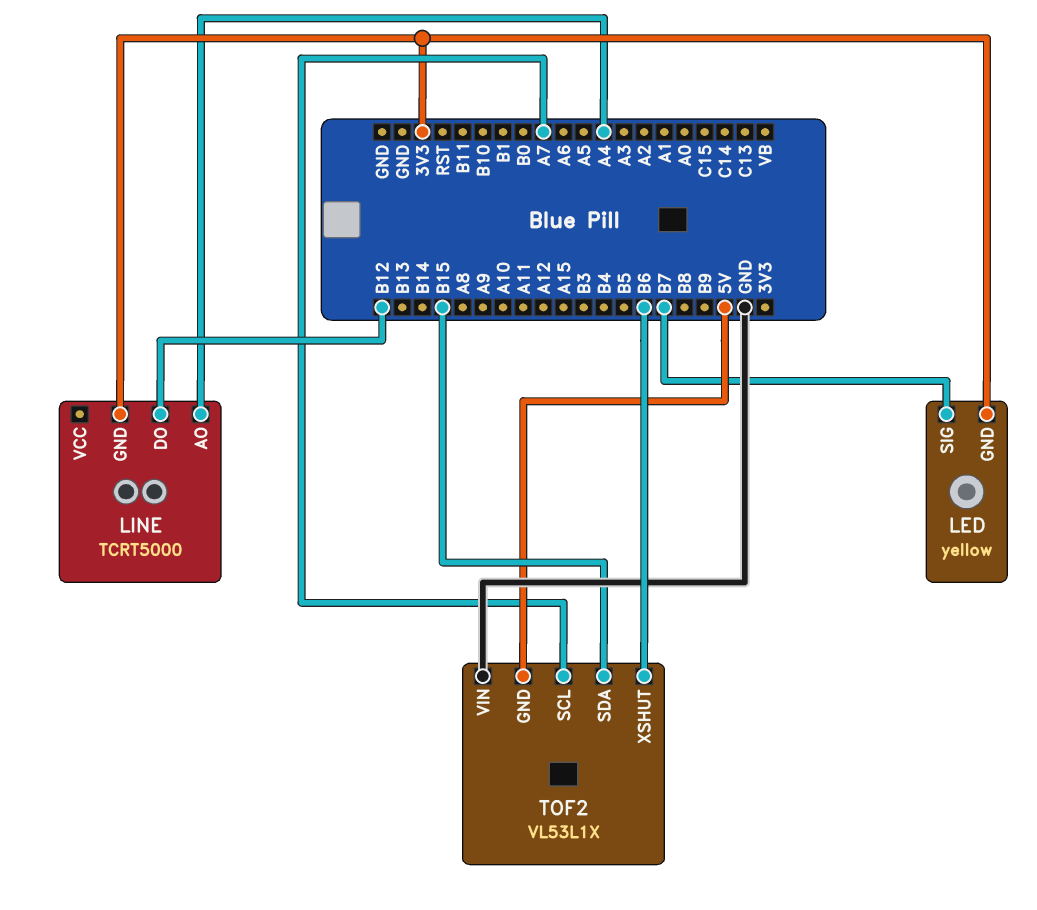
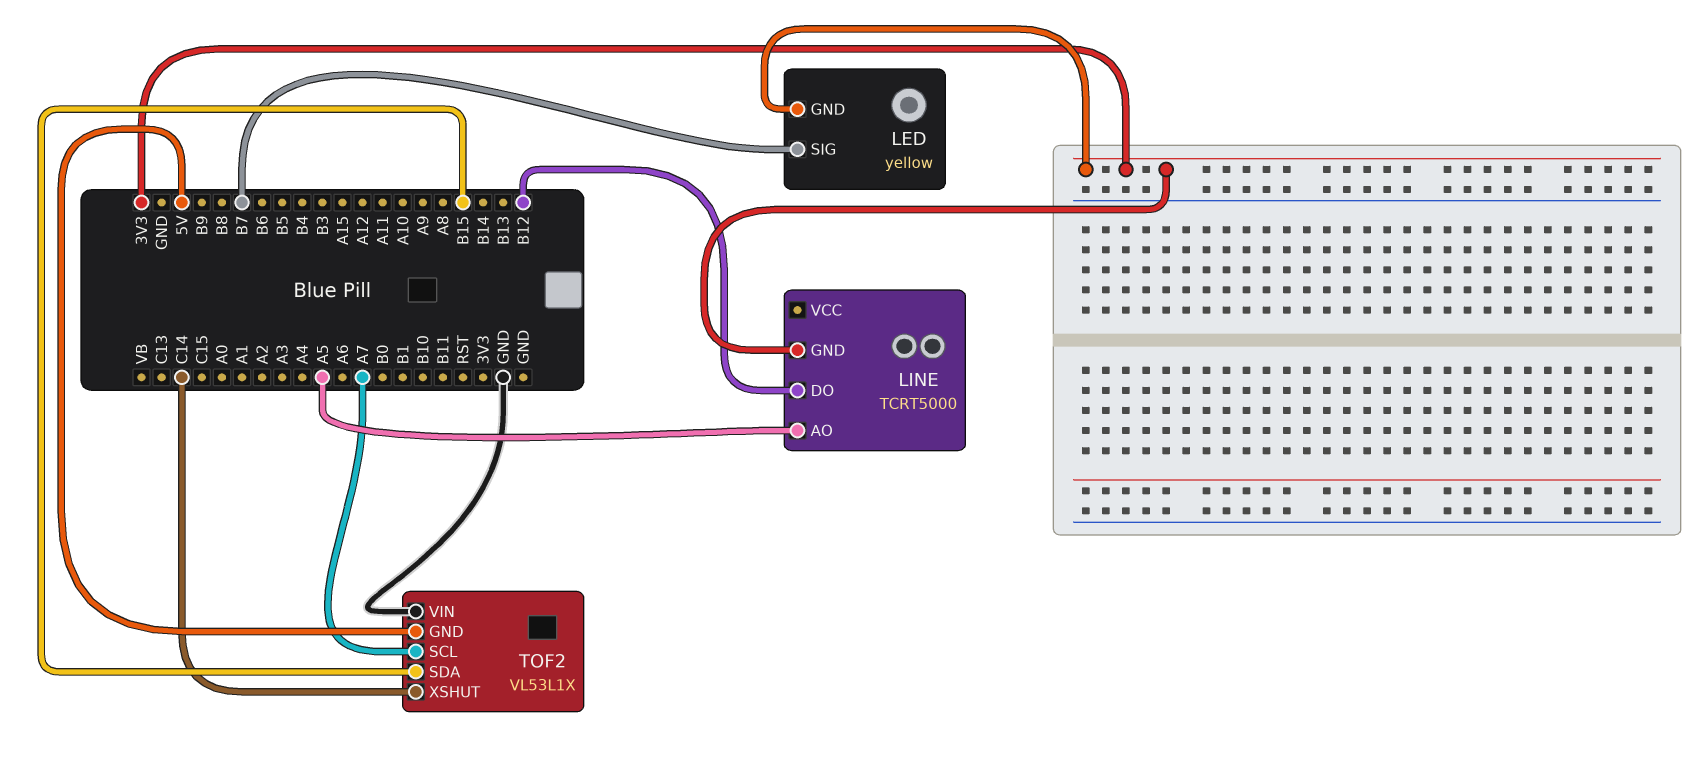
LINE pin AO: A4 -> A5
TOF2 pin XSHUT: B6 -> C14

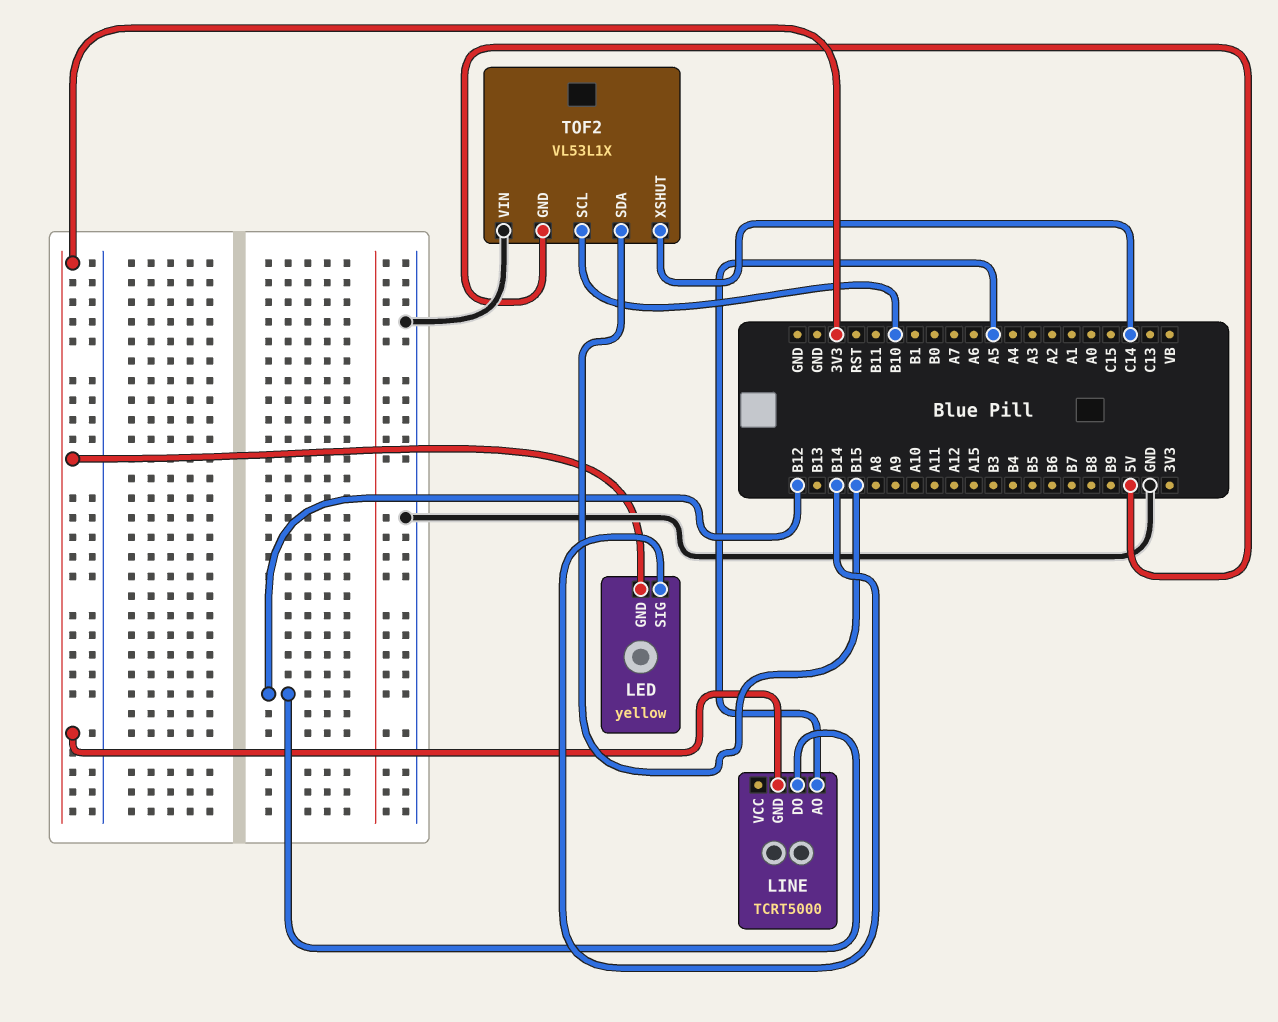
LED pin SIG: B7 -> B14
TOF2 pin SCL: A7 -> B10

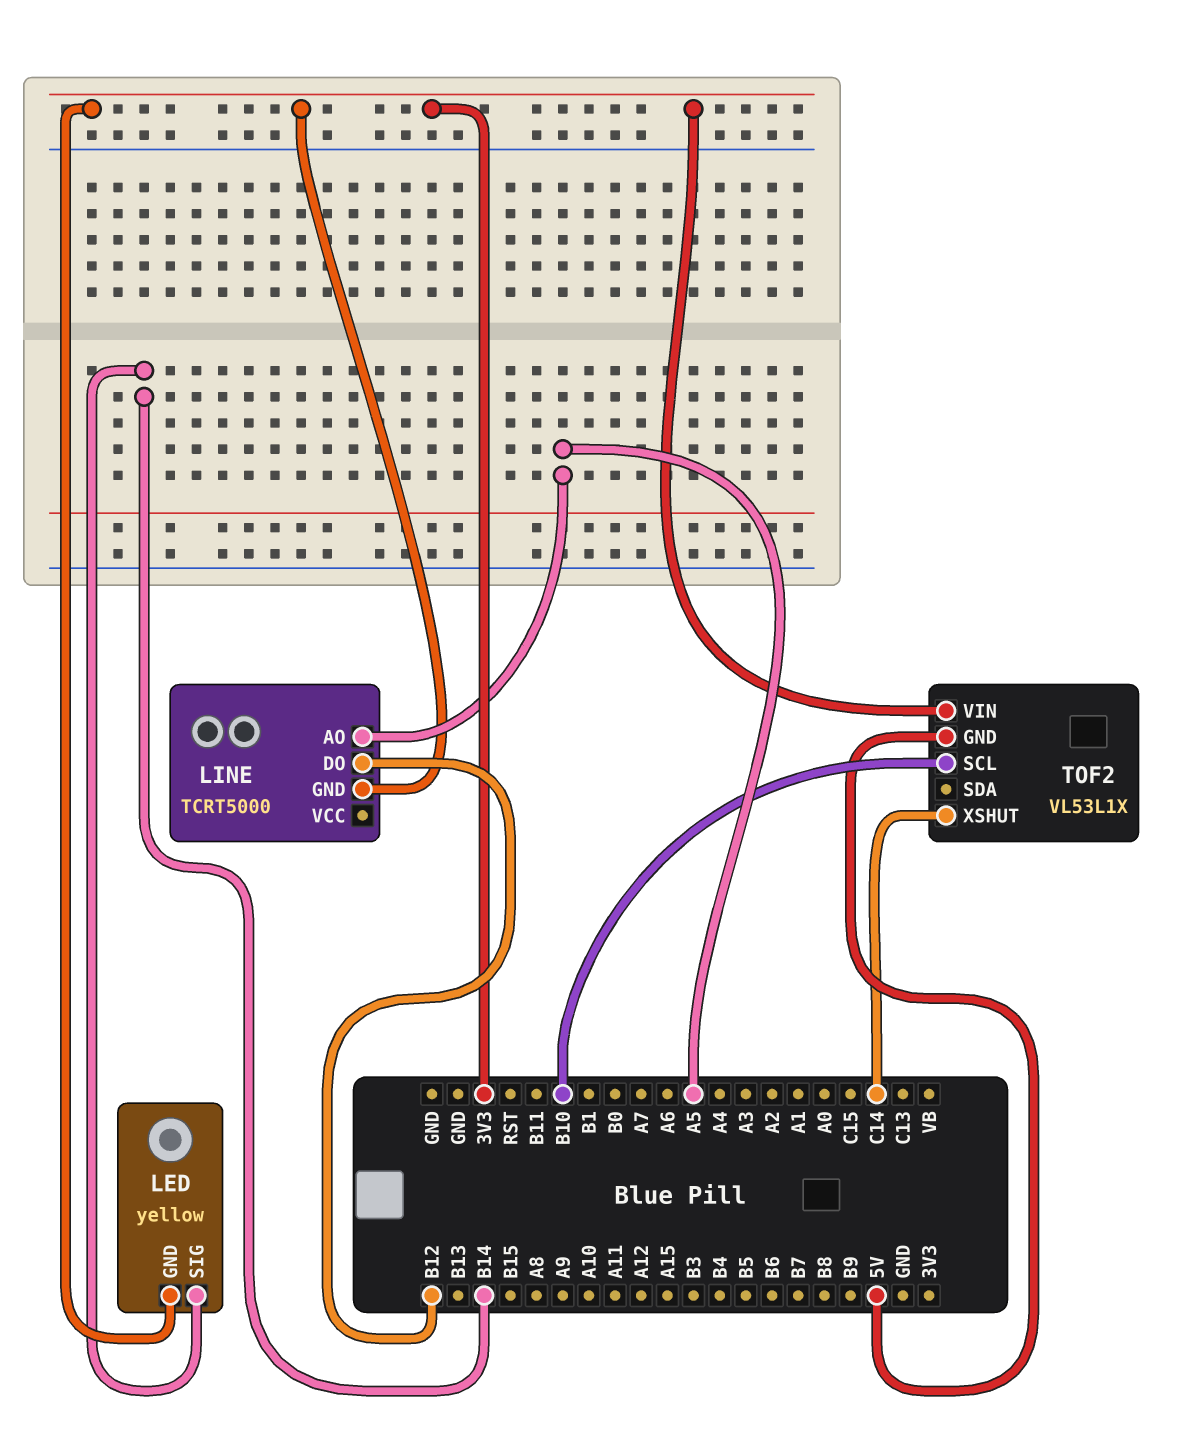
TOF2 pin SDA: B15 -> none
TOF2 pin VIN: GND -> 3V3

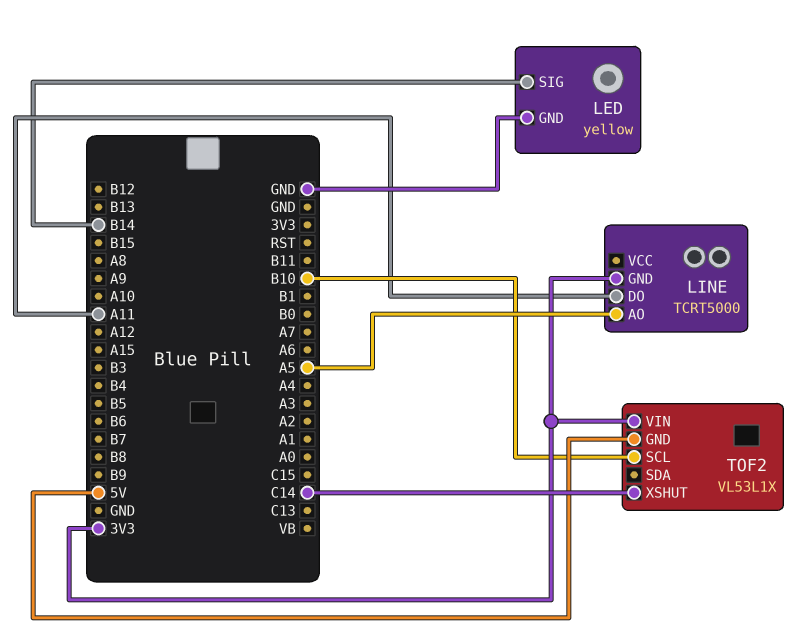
LED pin GND: 3V3 -> GND
LINE pin DO: B12 -> A11

